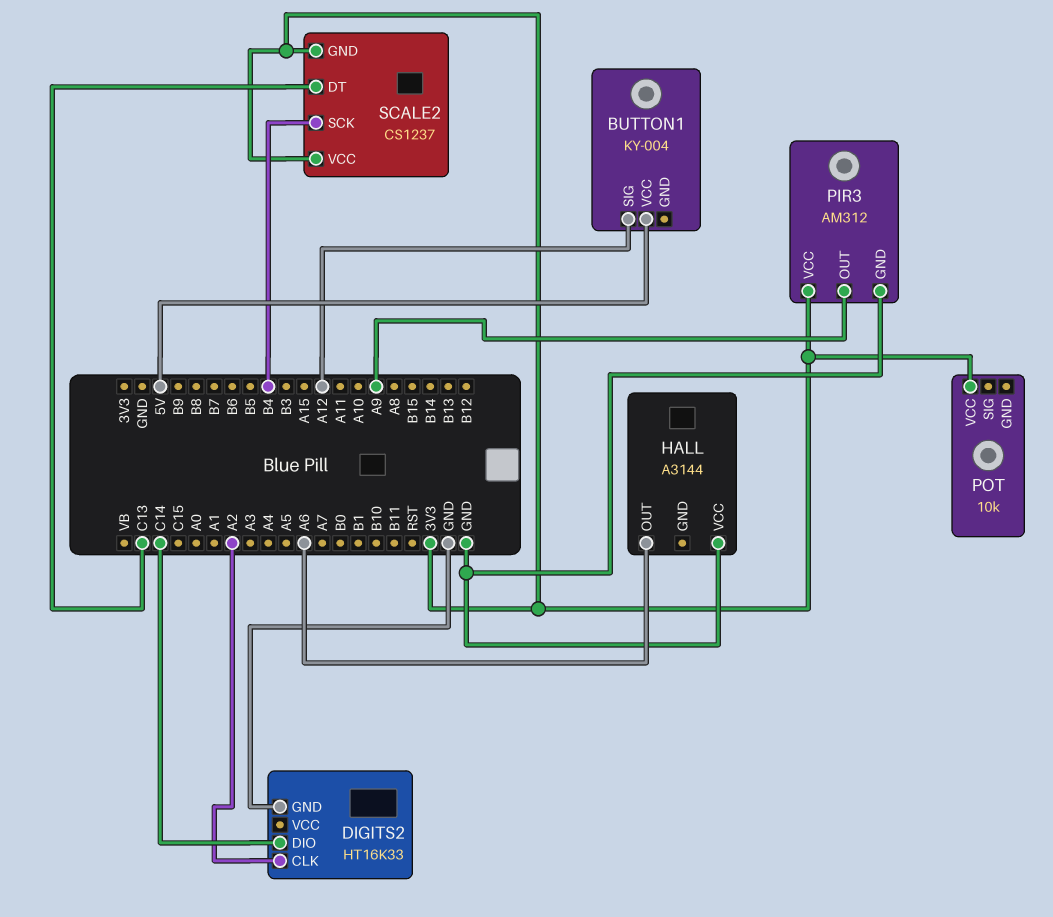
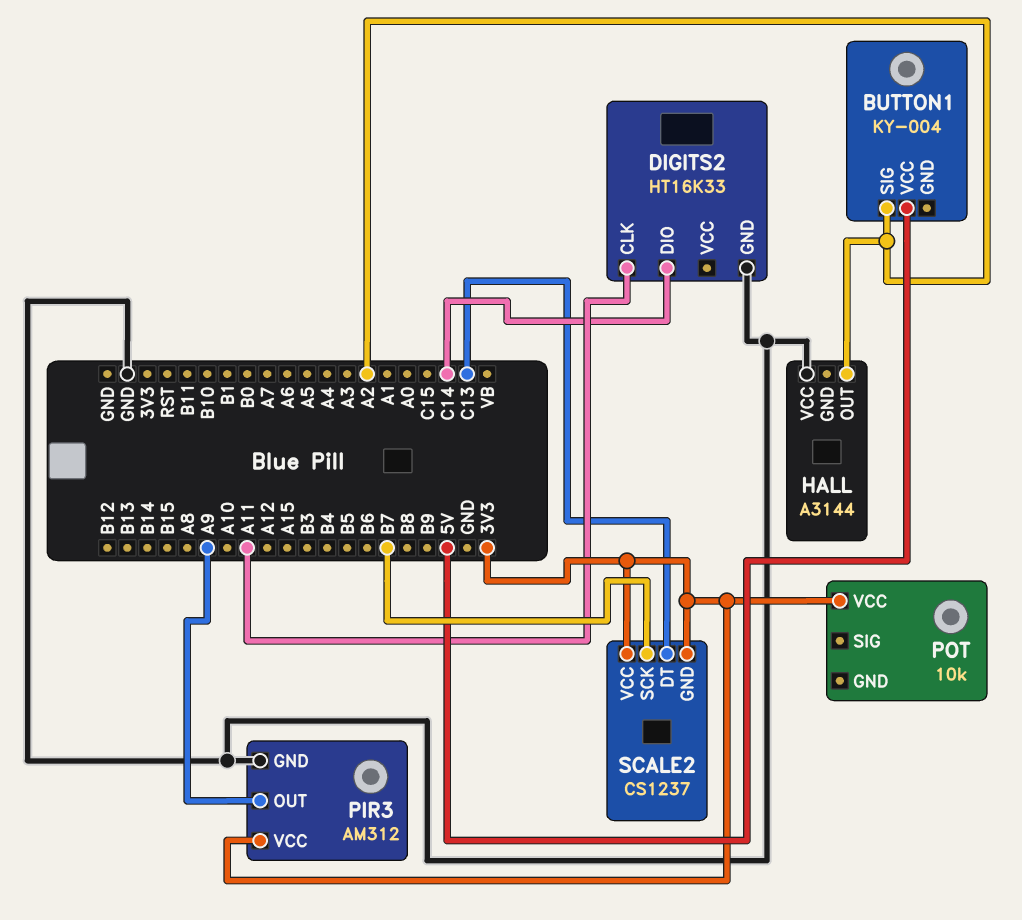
BUTTON1 pin SIG: A12 -> A2
DIGITS2 pin CLK: A2 -> A11
HALL pin OUT: A6 -> A2
SCALE2 pin SCK: B4 -> B7

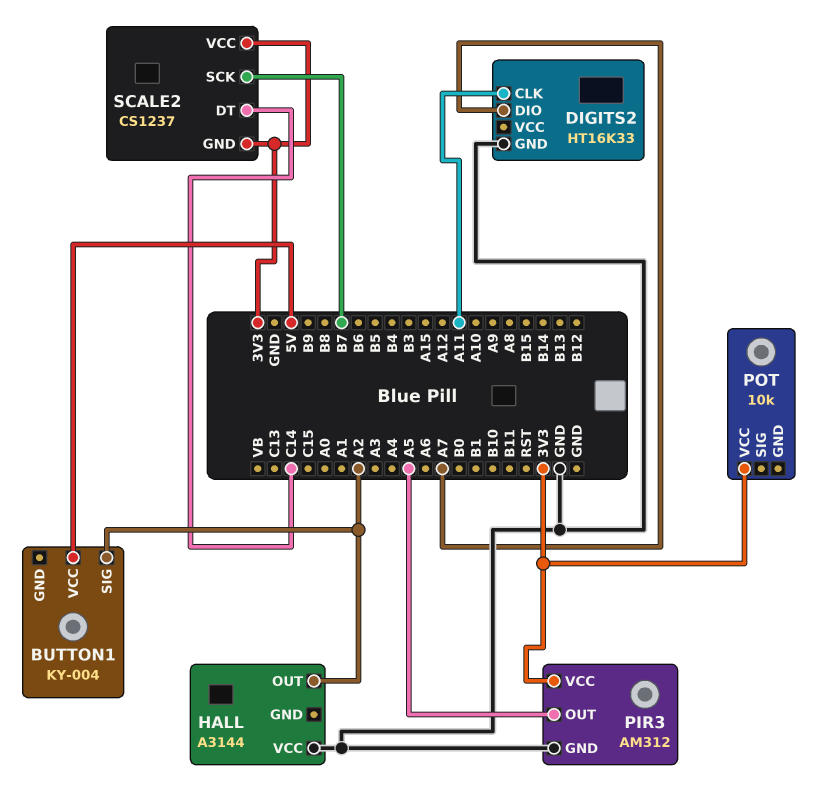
DIGITS2 pin DIO: C14 -> A7
PIR3 pin OUT: A9 -> A5
SCALE2 pin DT: C13 -> C14

